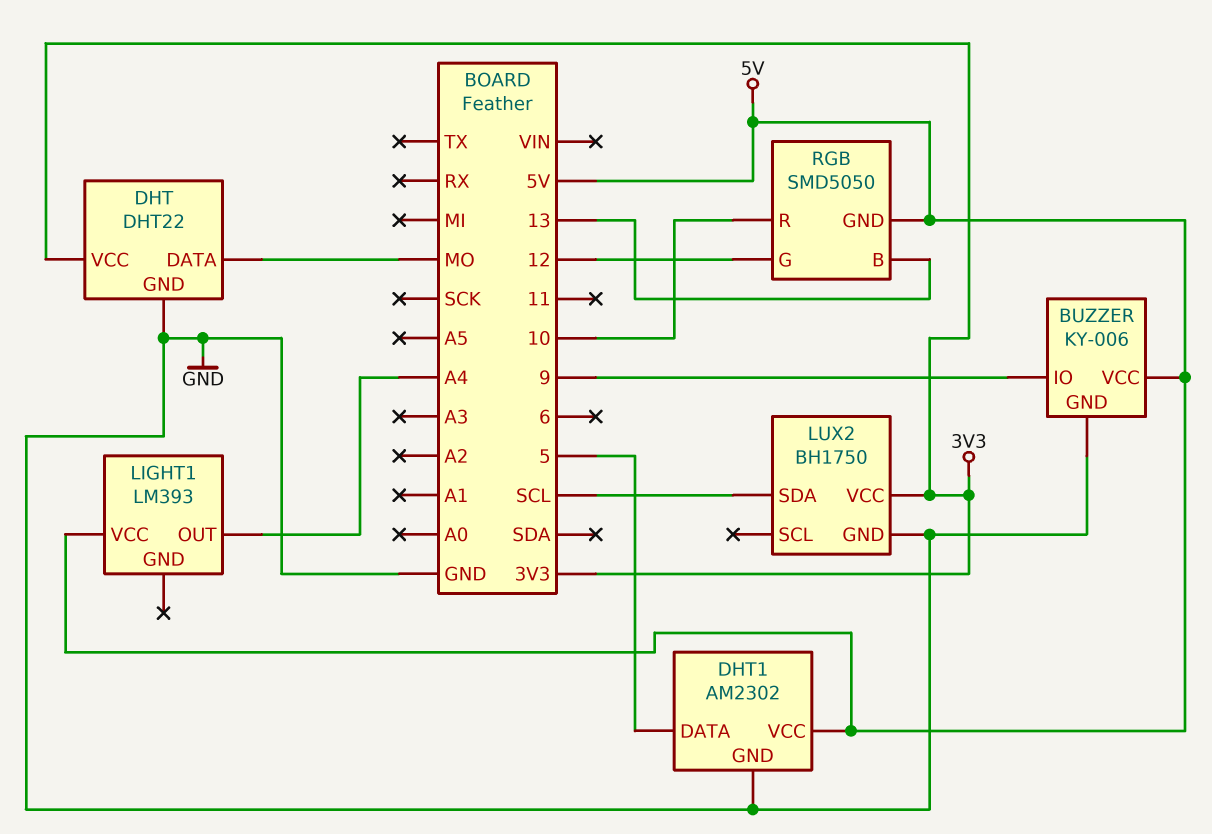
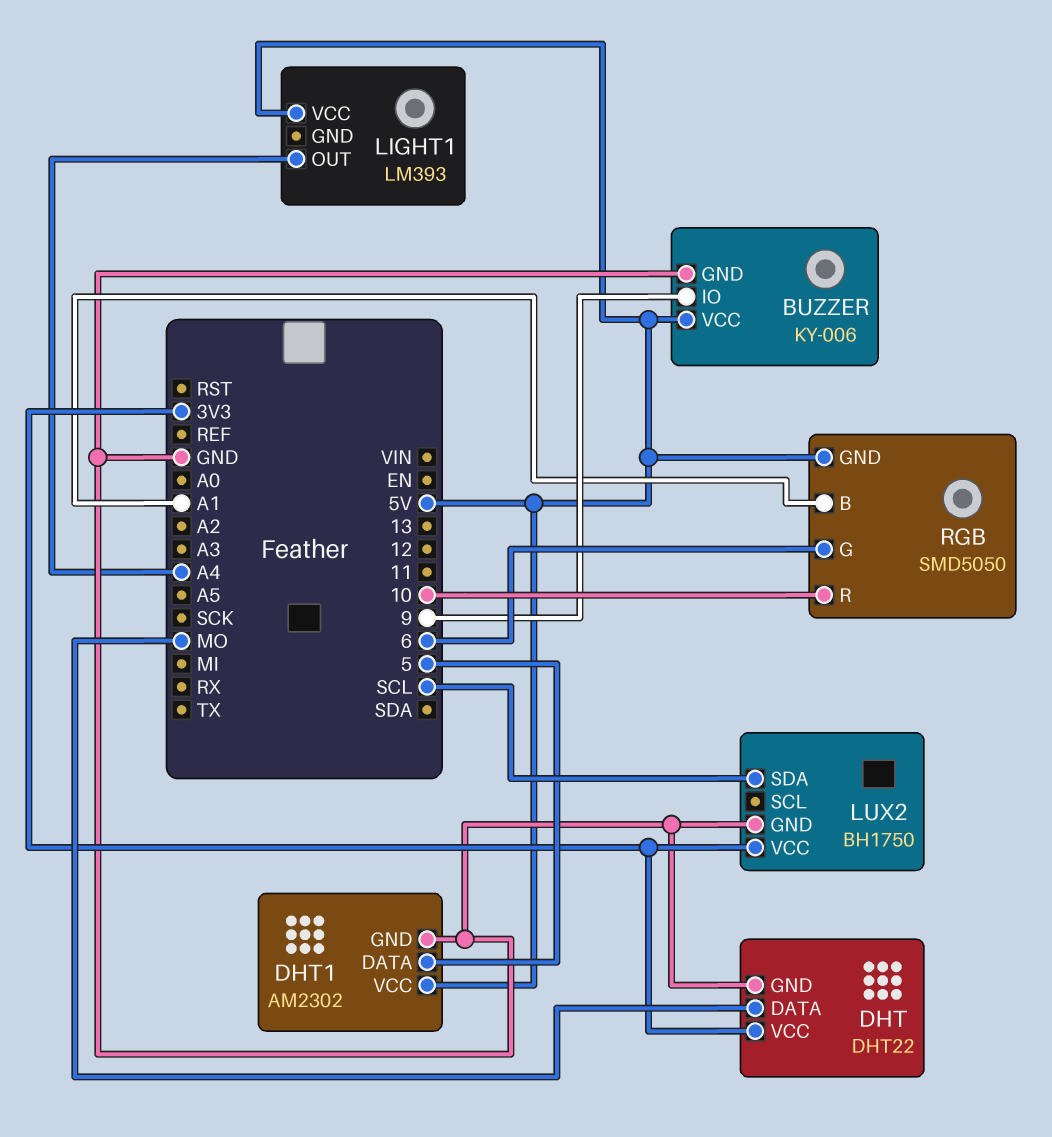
RGB pin B: 13 -> A1
RGB pin G: 12 -> 6

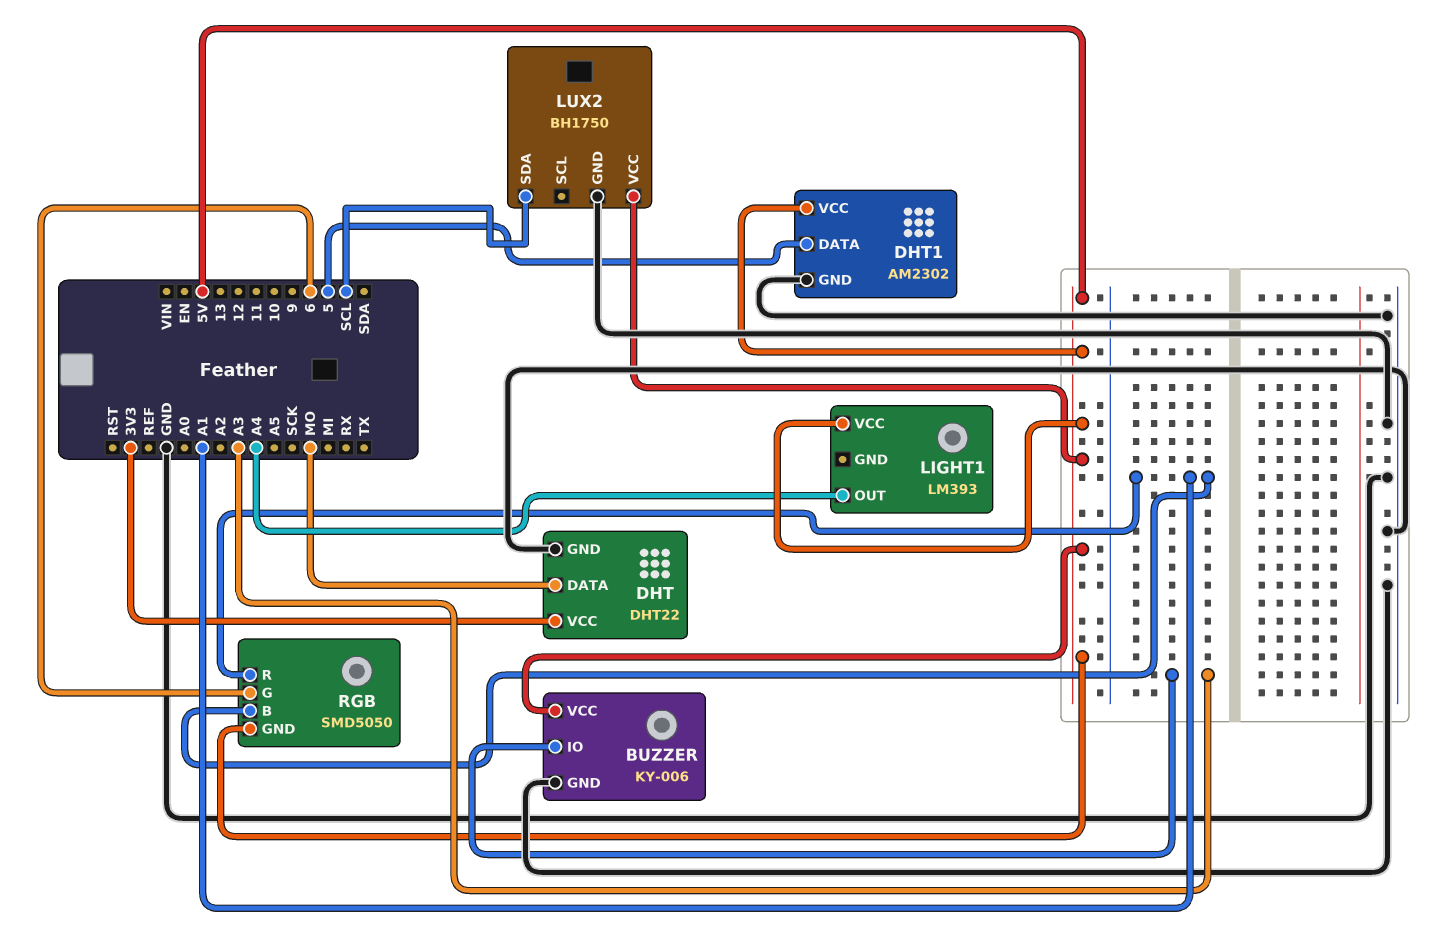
BUZZER pin IO: 9 -> A3
LUX2 pin VCC: 3V3 -> 5V
RGB pin R: 10 -> A1

